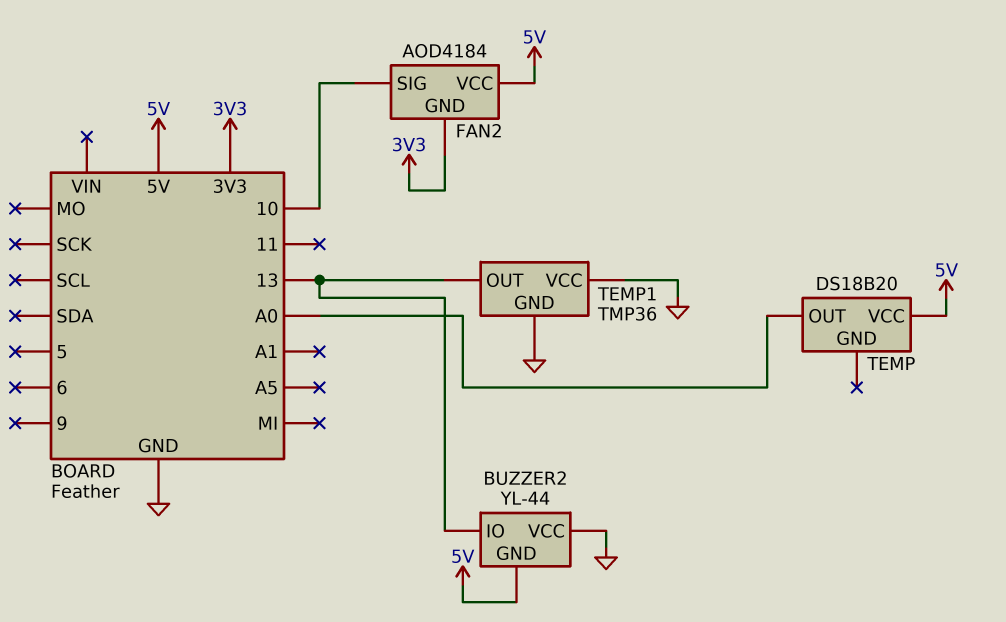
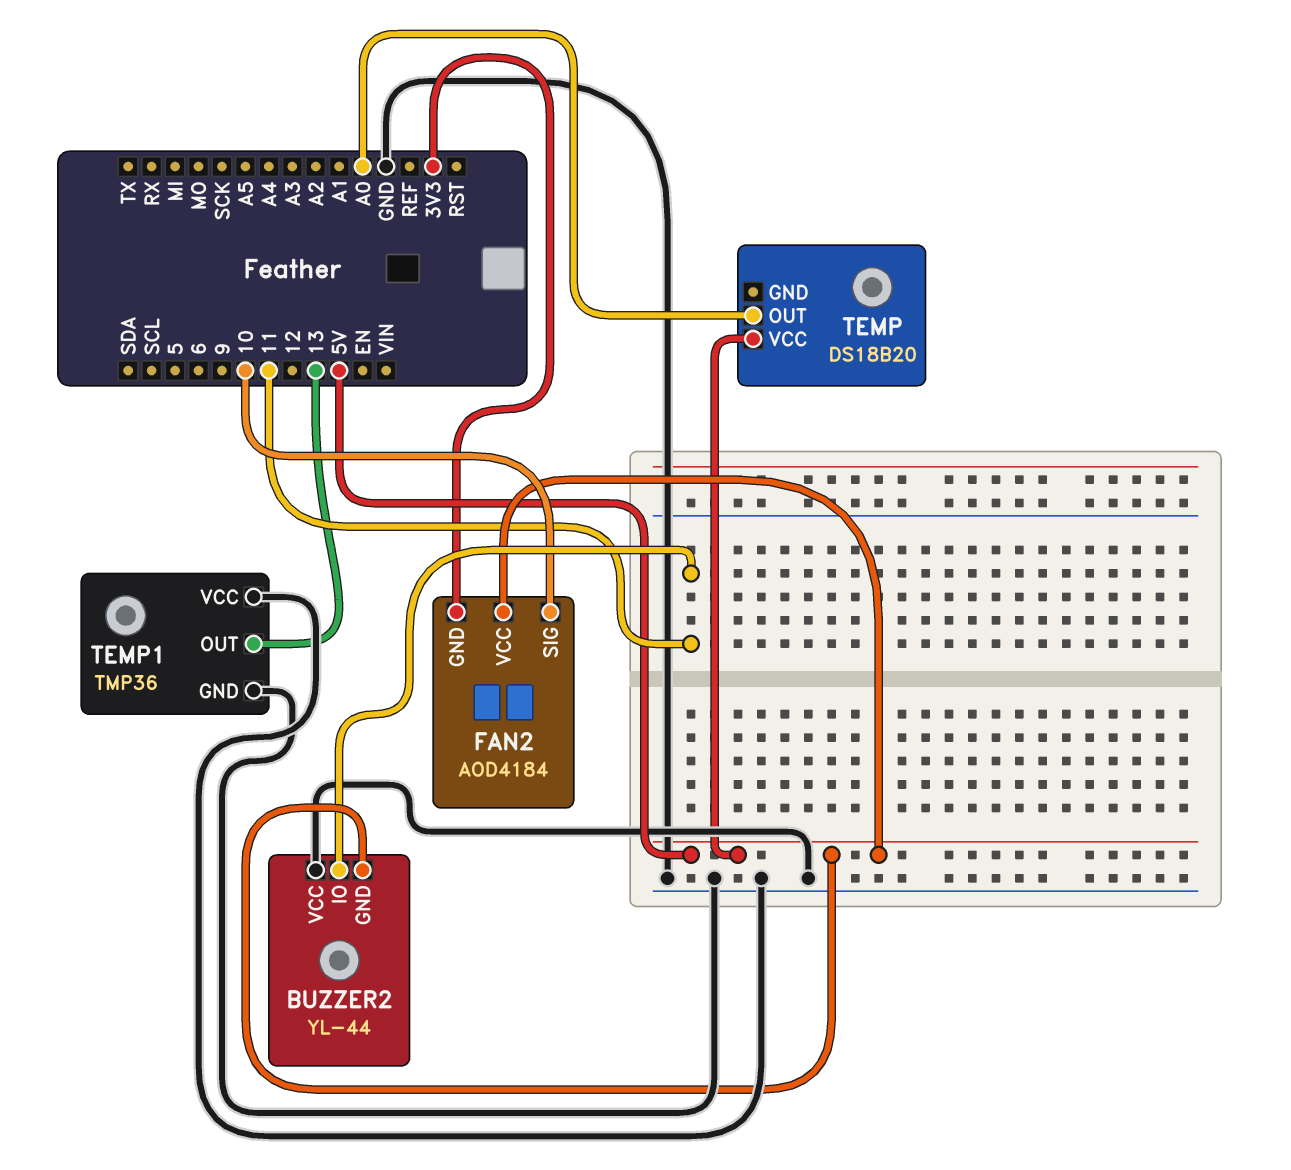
BUZZER2 pin IO: 13 -> 11

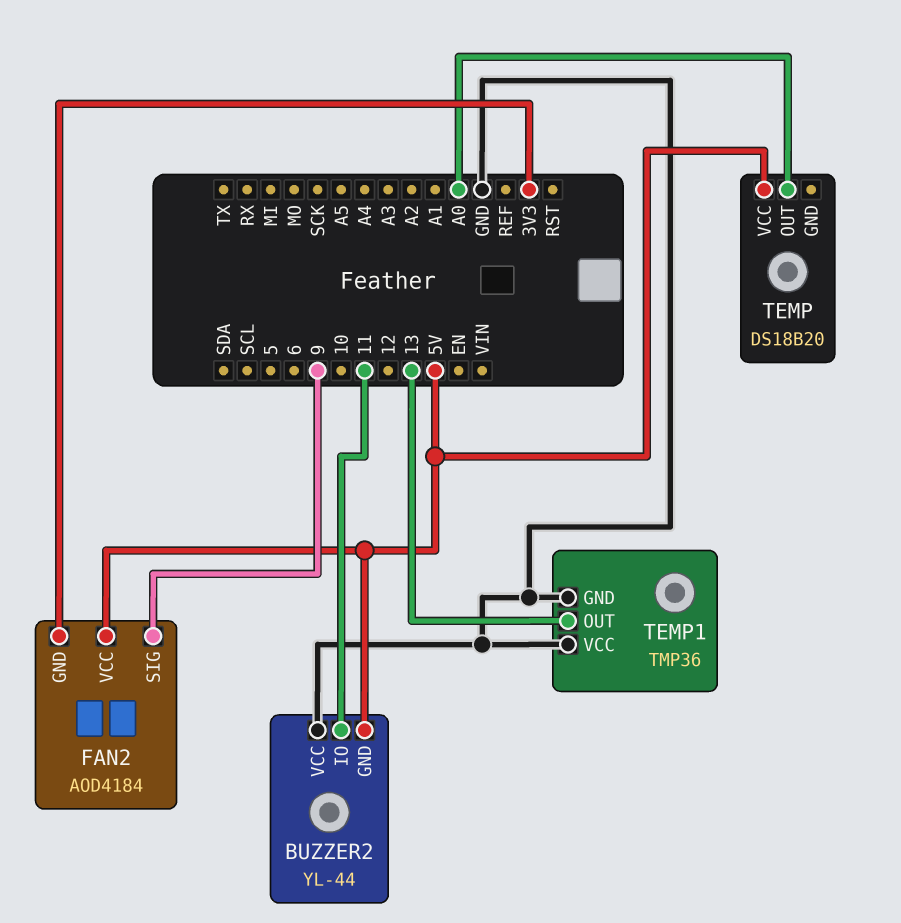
FAN2 pin SIG: 10 -> 9

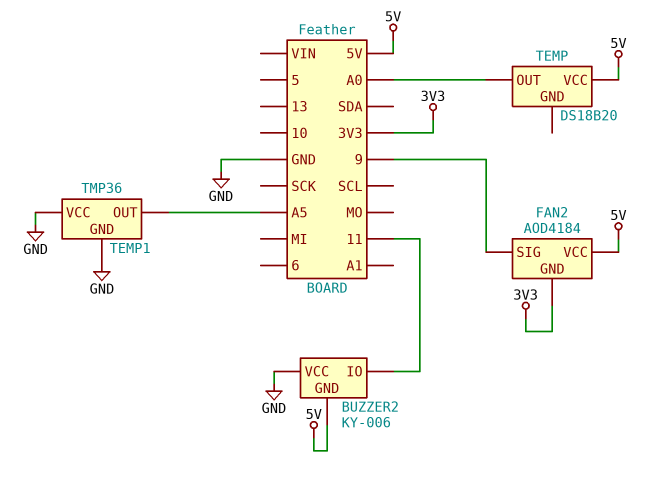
BUZZER2: YL-44 -> KY-006
TEMP1 pin OUT: 13 -> A5

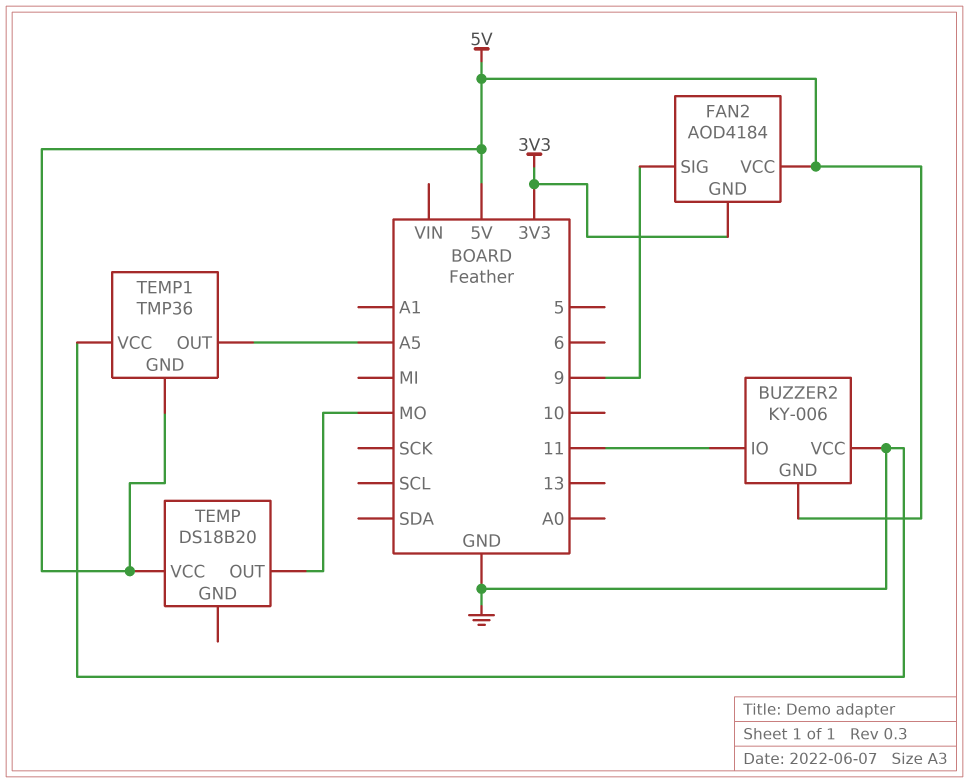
TEMP pin OUT: A0 -> MO
TEMP1 pin GND: GND -> 5V

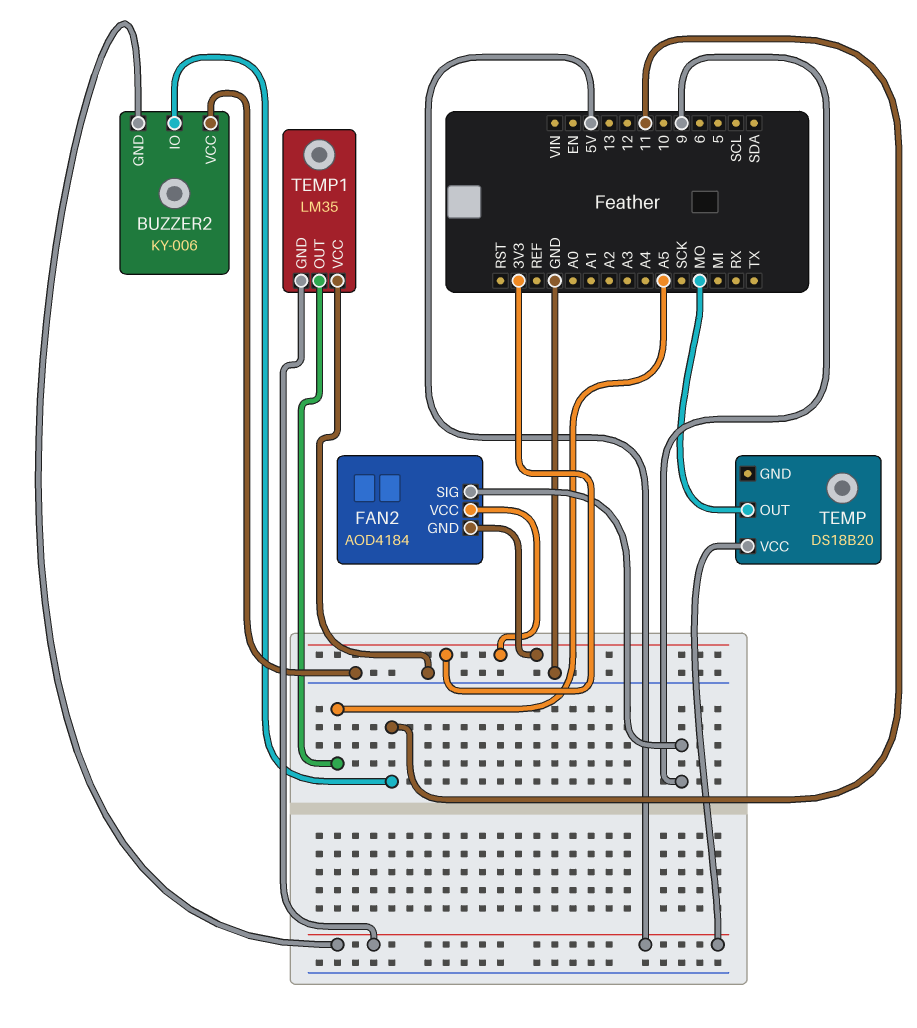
FAN2 pin VCC: 5V -> 3V3
TEMP1: TMP36 -> LM35

